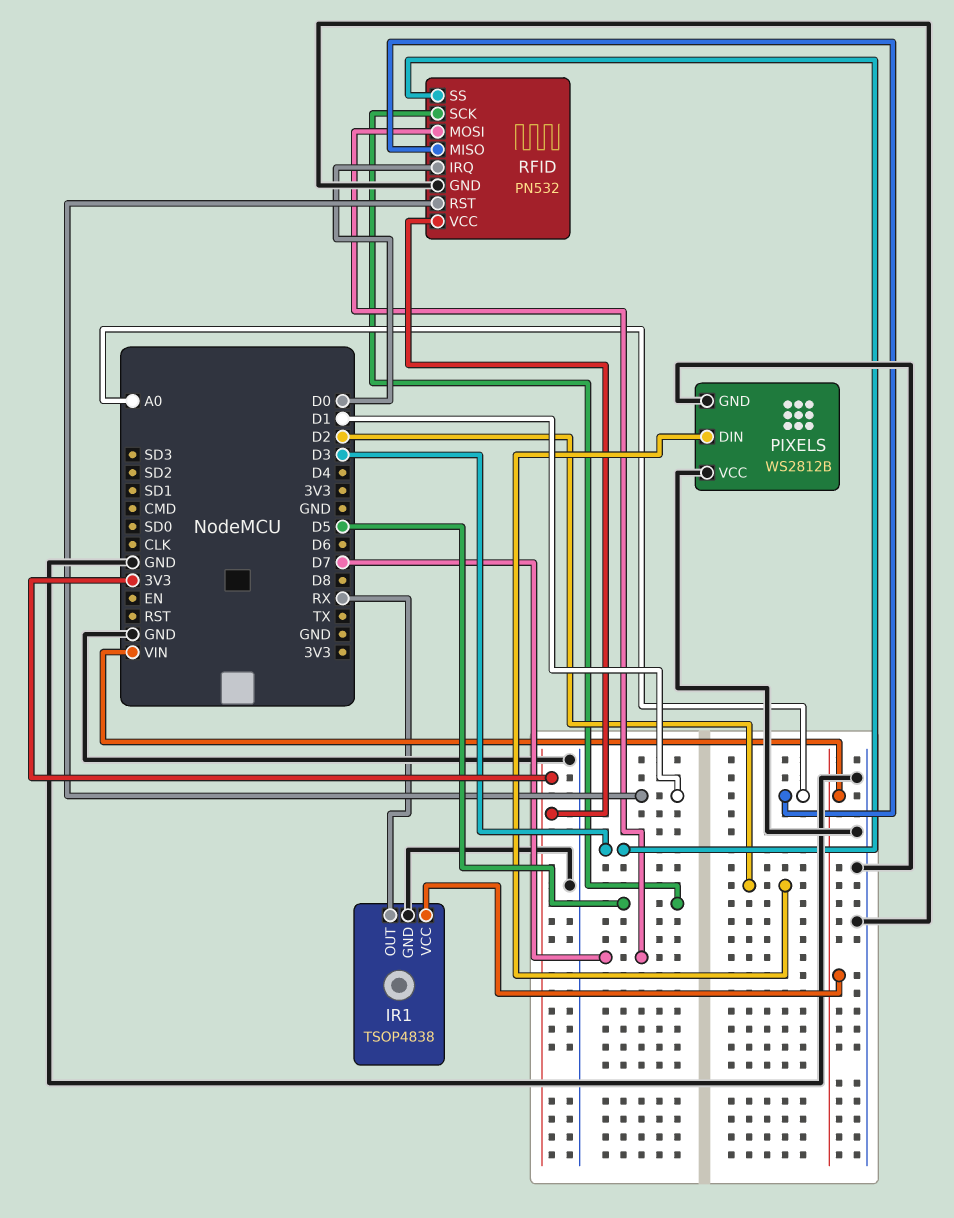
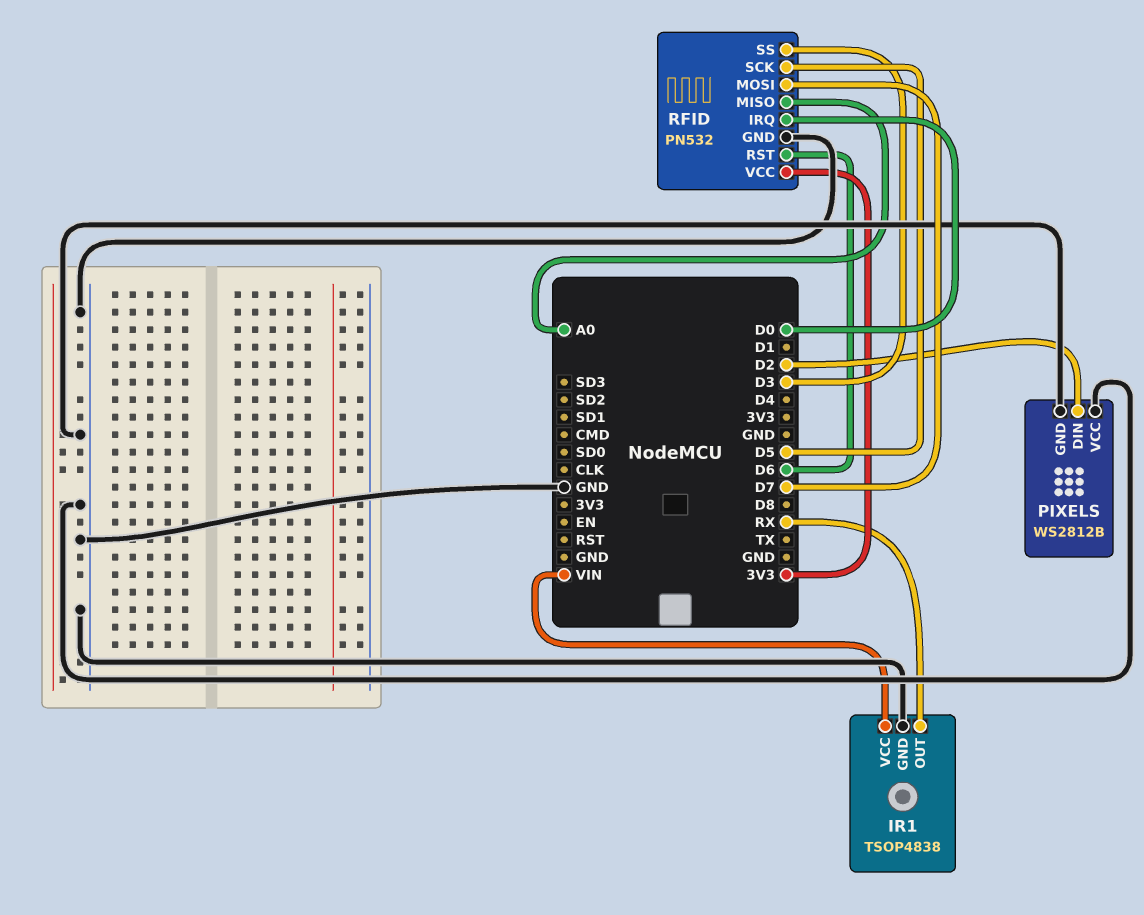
RFID pin RST: D1 -> D6

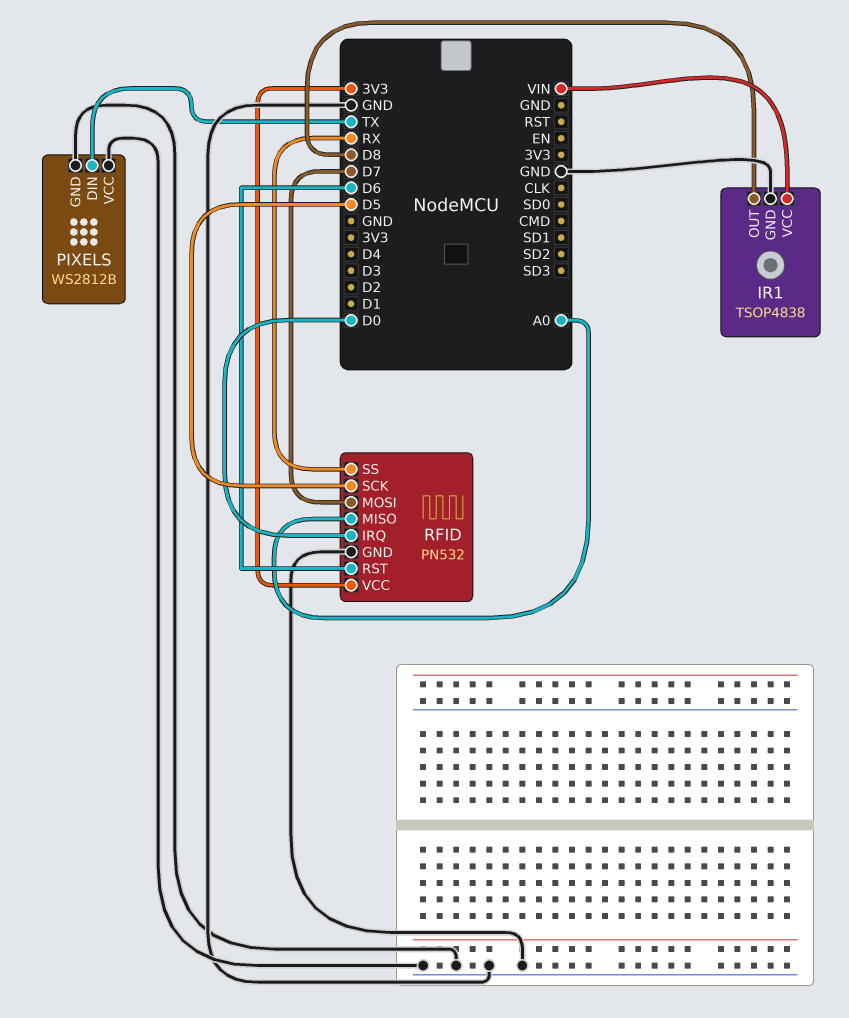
IR1 pin OUT: RX -> D8
PIXELS pin DIN: D2 -> TX
RFID pin SS: D3 -> RX

